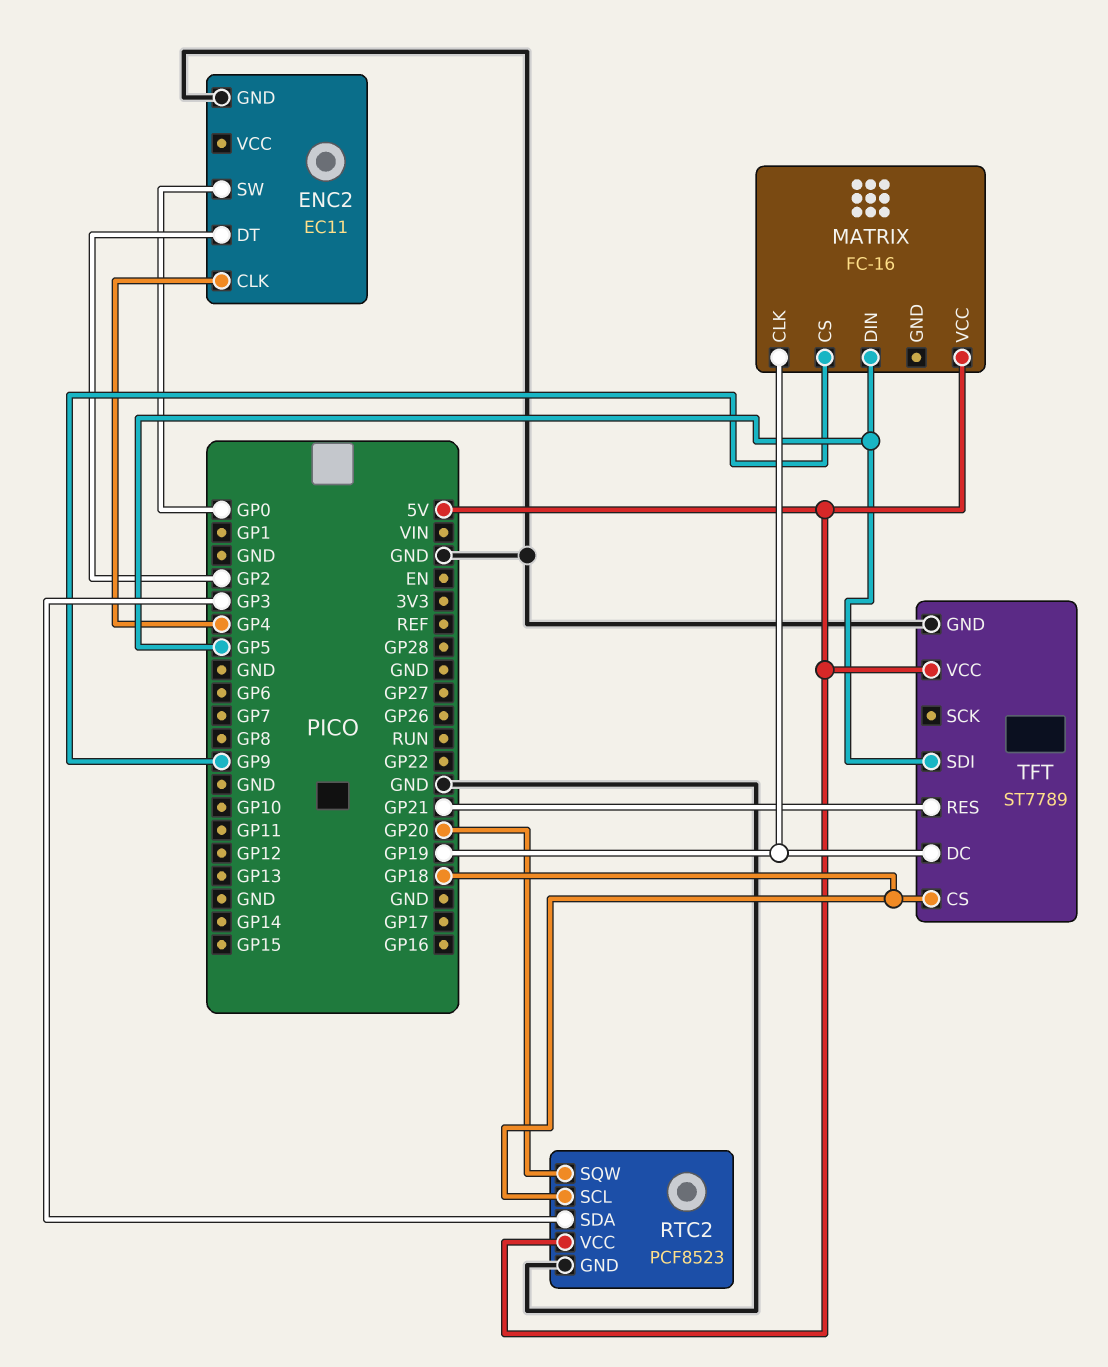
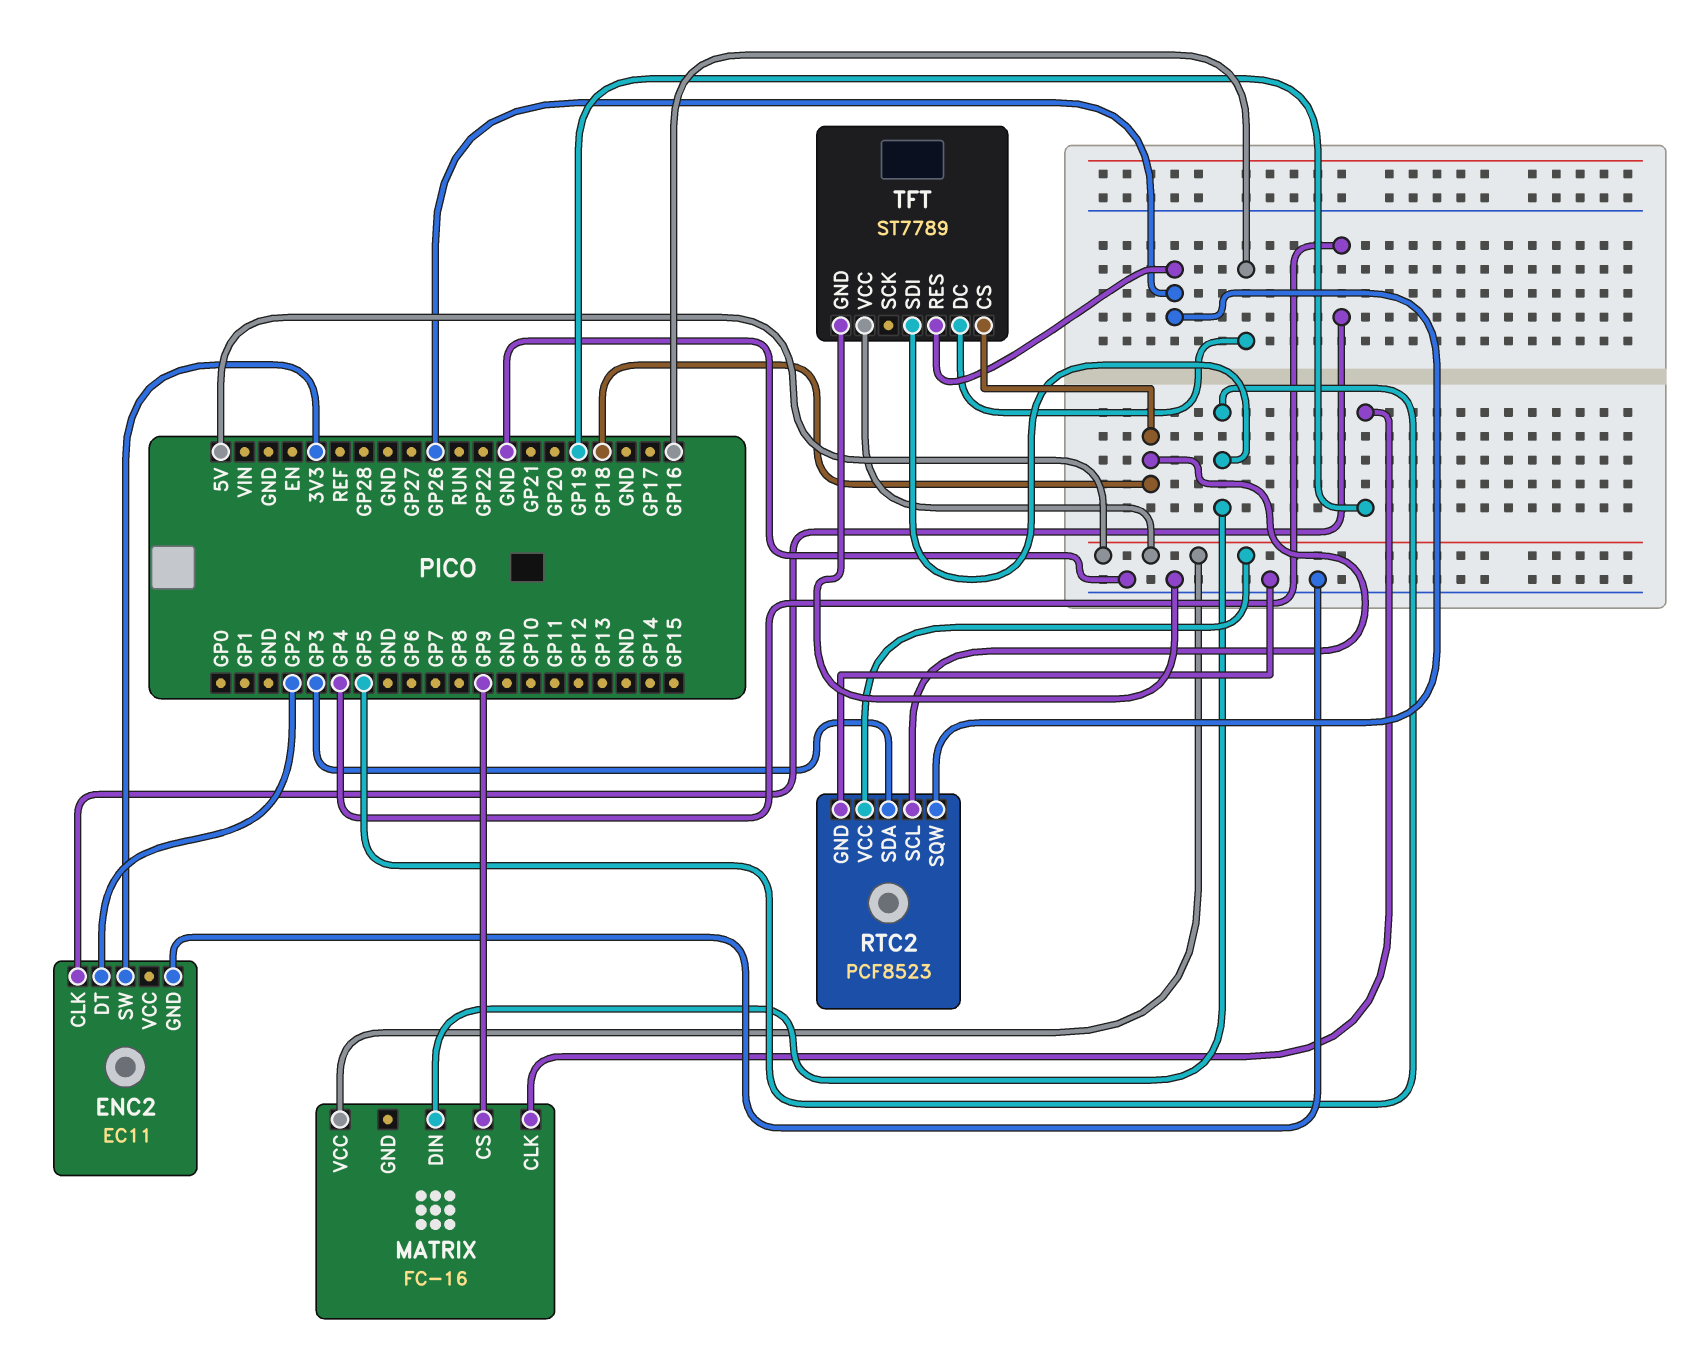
ENC2 pin SW: GP0 -> 3V3
RTC2 pin SQW: GP20 -> GP26
TFT pin DC: GP19 -> GP16
TFT pin RES: GP21 -> GP26

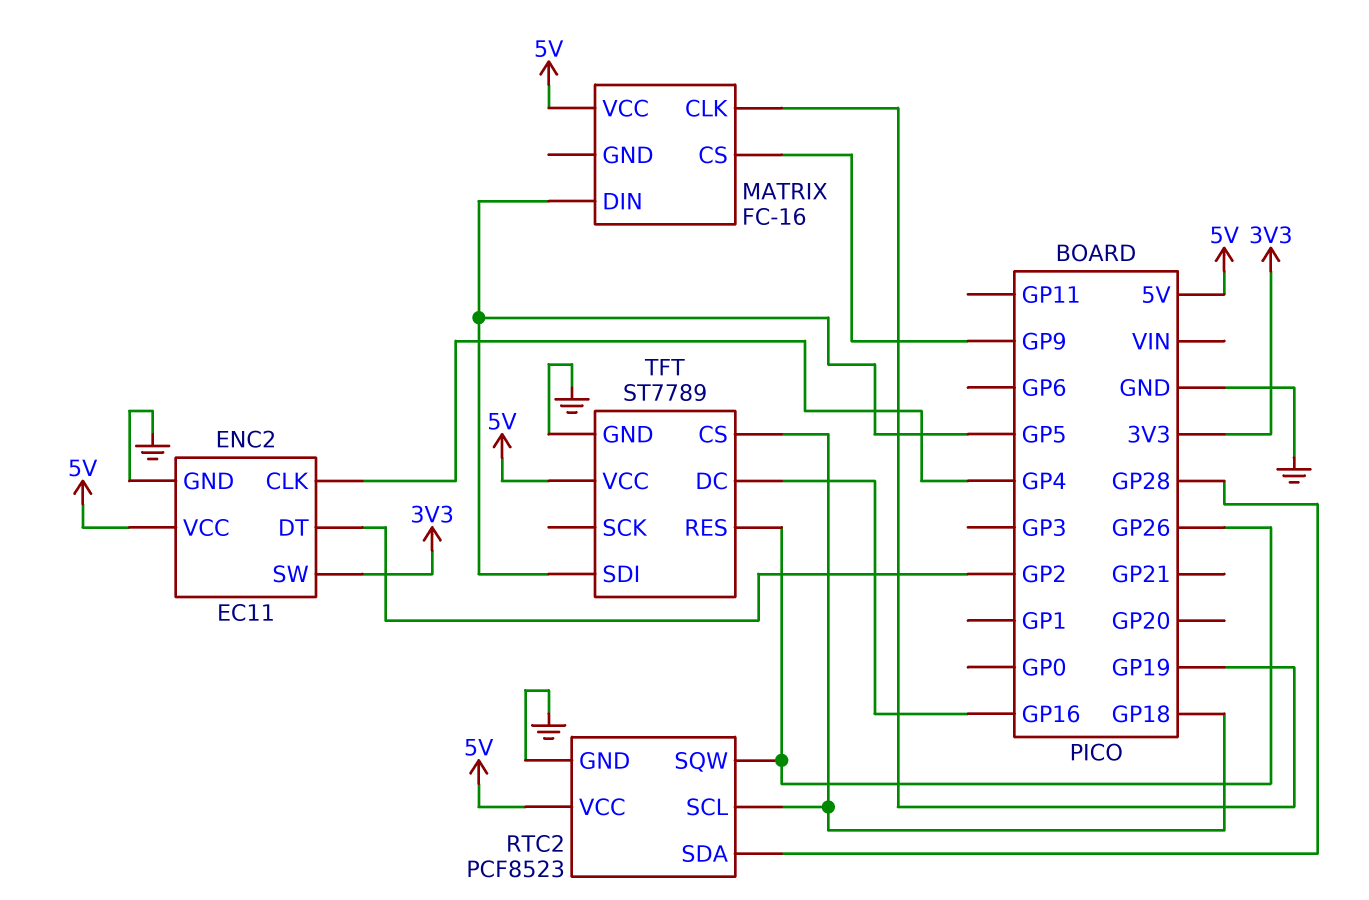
ENC2 pin VCC: none -> 5V
RTC2 pin SDA: GP3 -> GP28

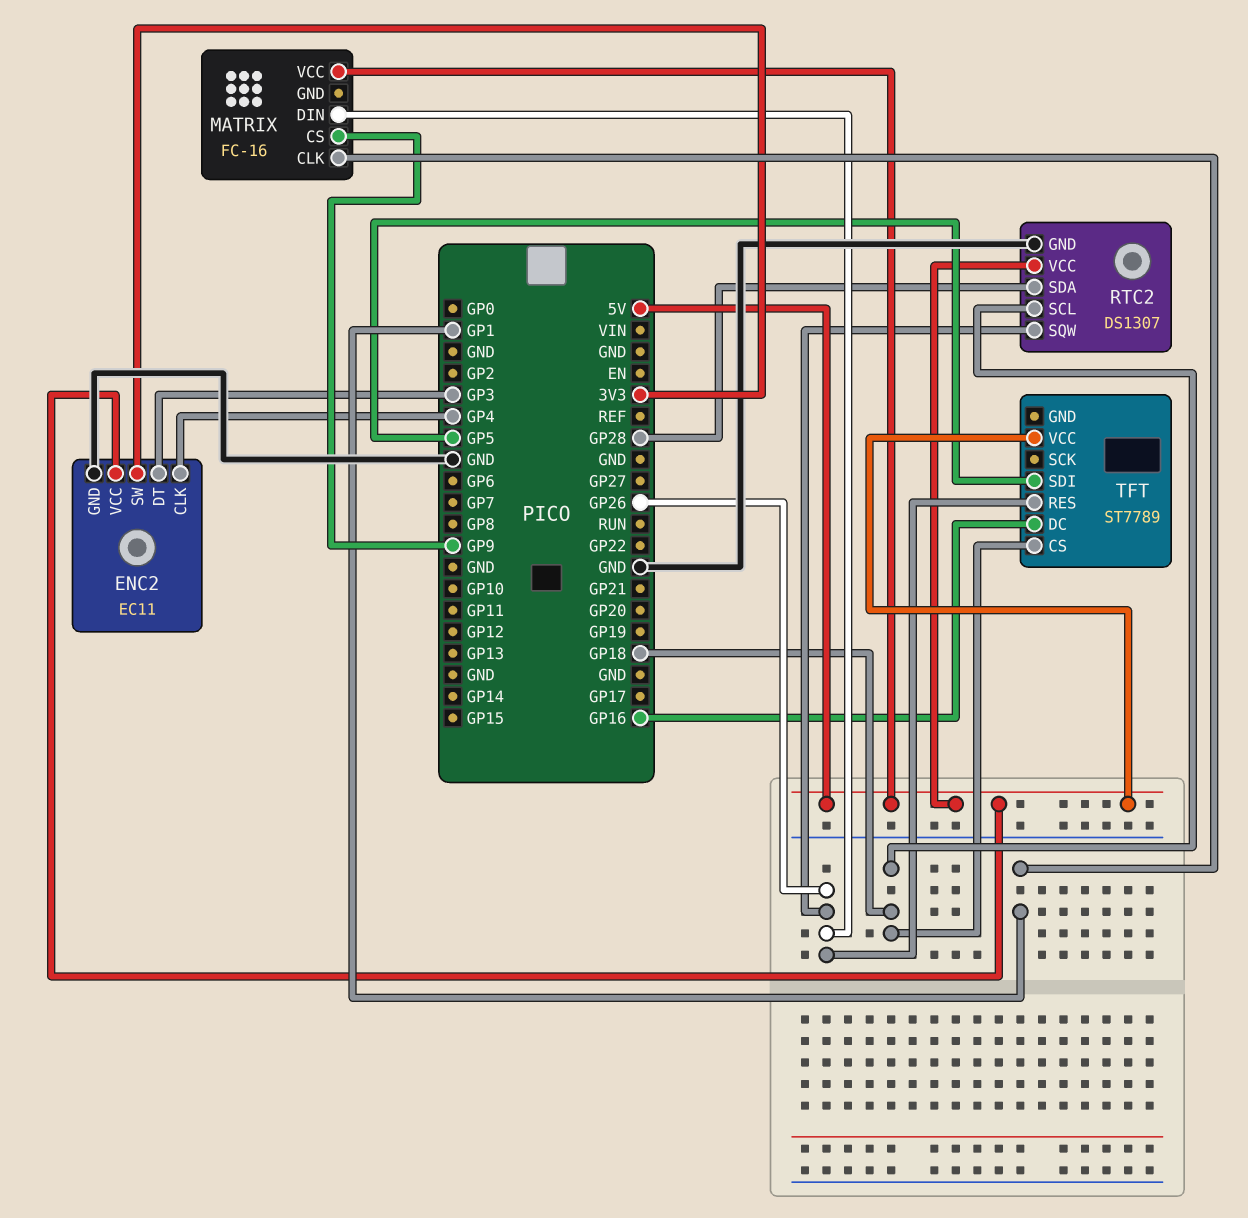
ENC2 pin DT: GP2 -> GP3
MATRIX pin CLK: GP19 -> GP1
MATRIX pin DIN: GP5 -> GP26
RTC2: PCF8523 -> DS1307
TFT pin GND: GND -> none

